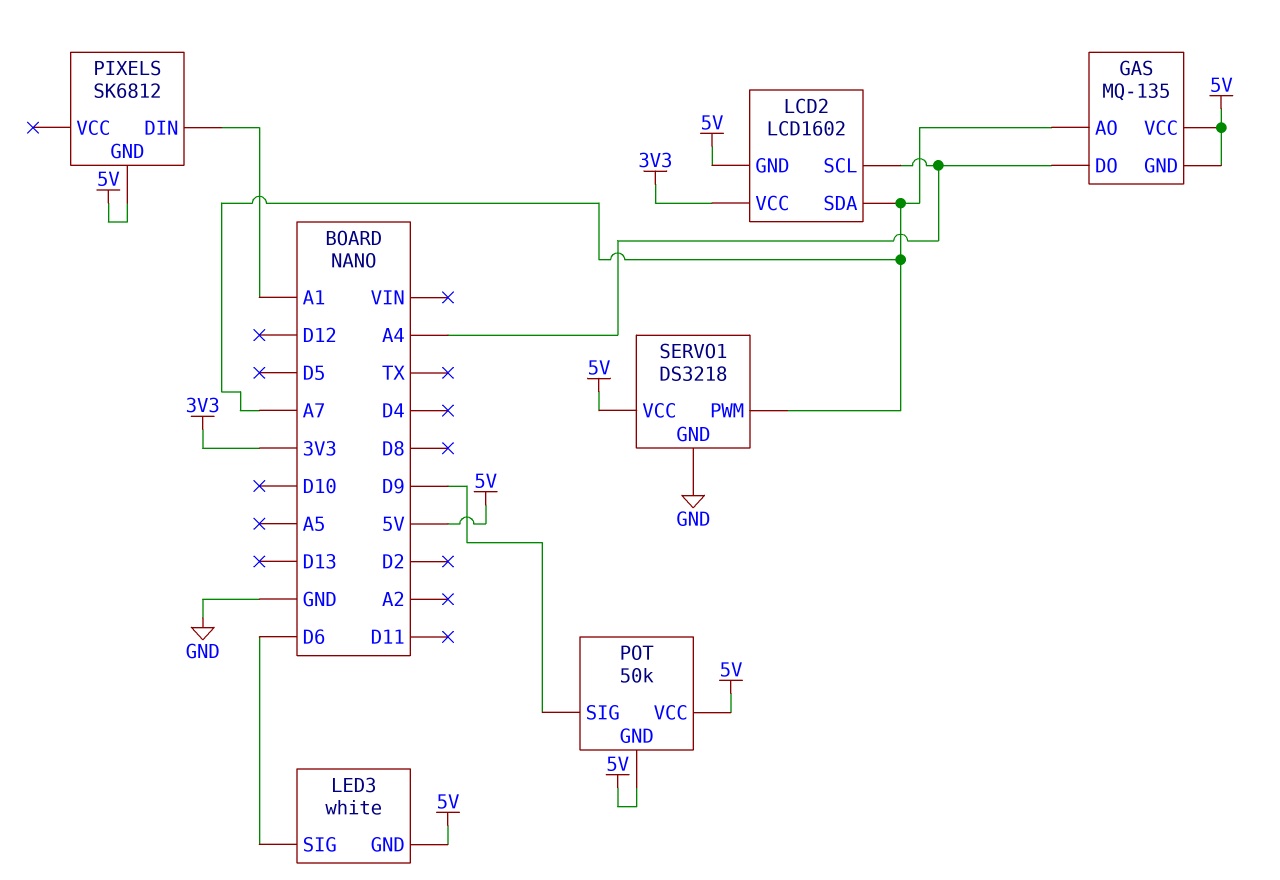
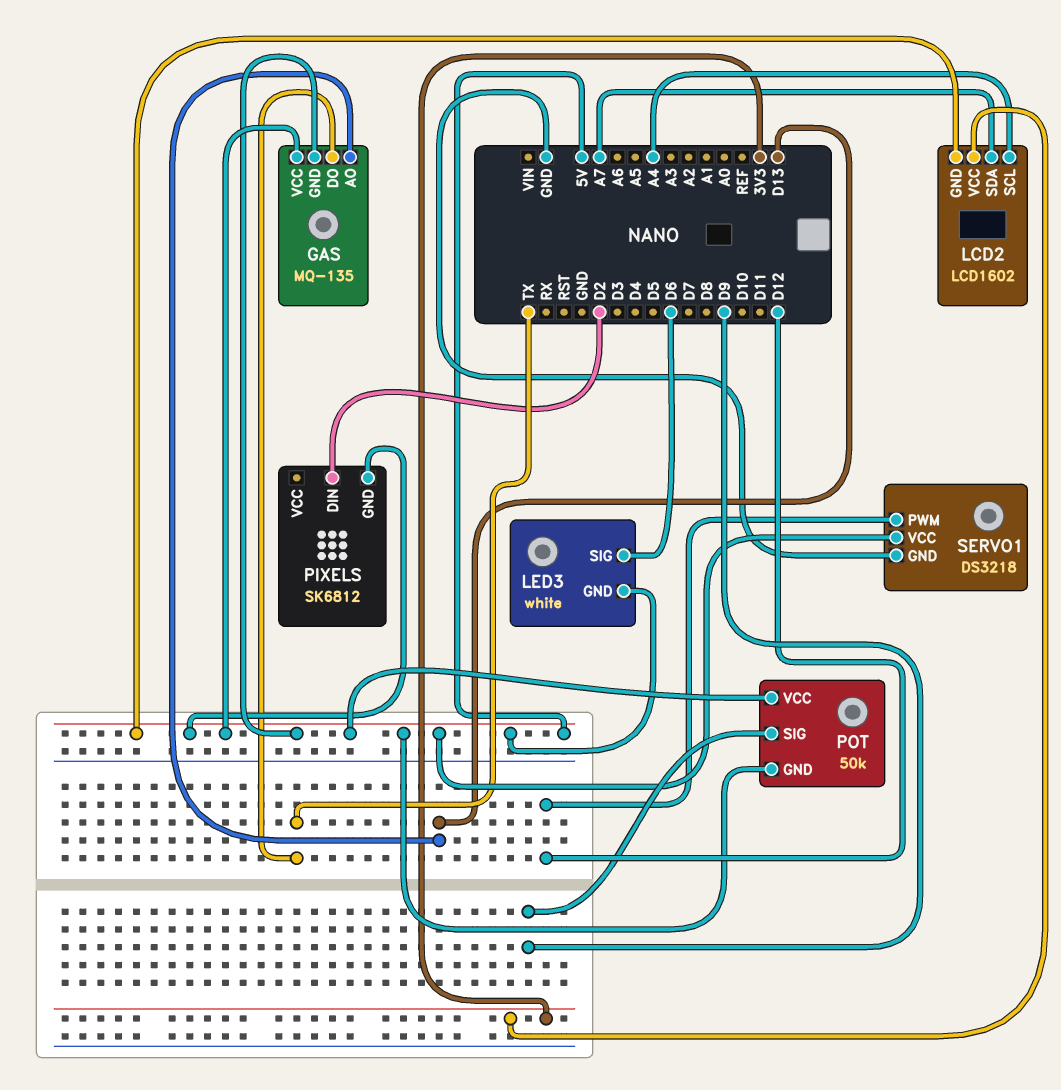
GAS pin AO: A7 -> D13
GAS pin DO: A4 -> TX
PIXELS pin DIN: A1 -> D2
SERVO1 pin PWM: A7 -> D12

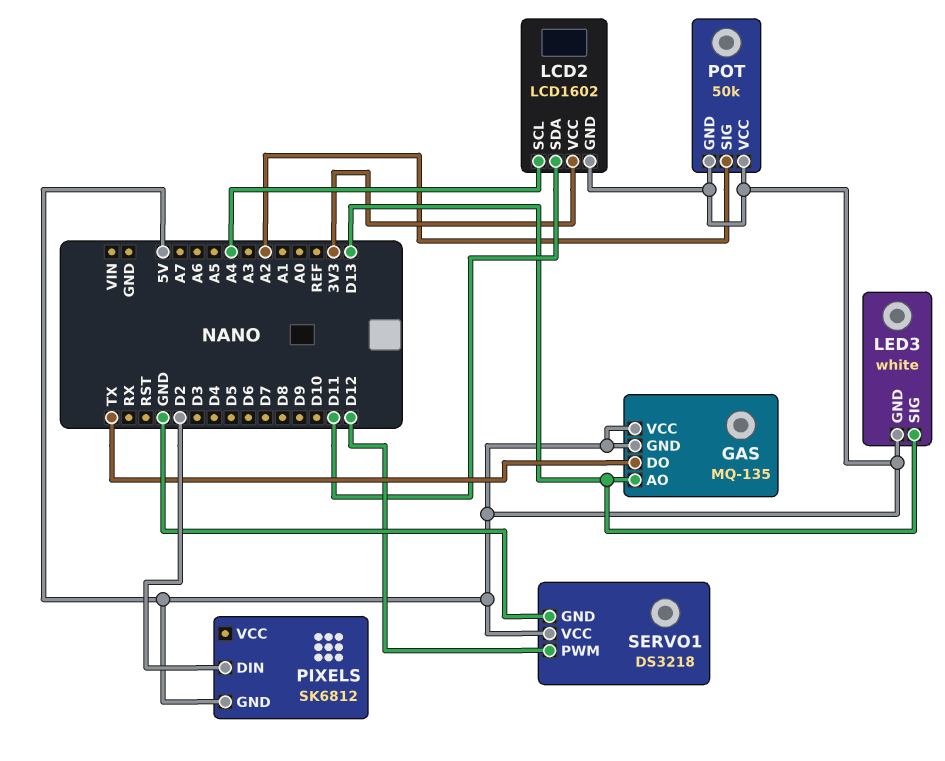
LCD2 pin SDA: A7 -> D11
LED3 pin SIG: D6 -> D13
POT pin SIG: D9 -> A2

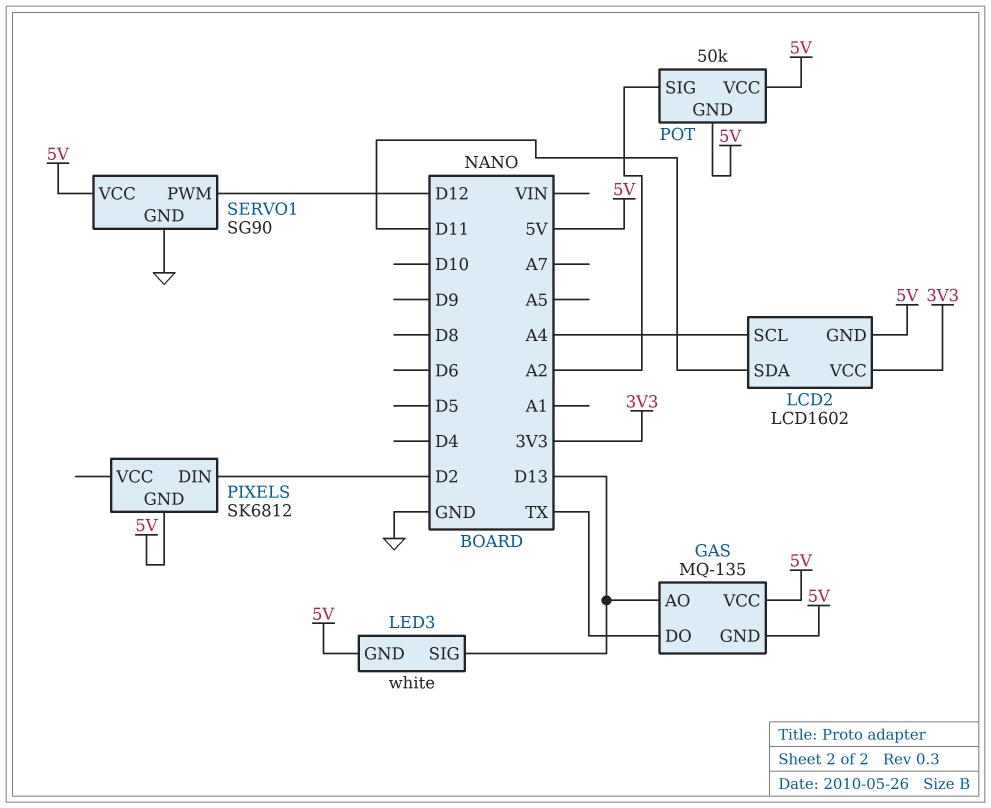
SERVO1: DS3218 -> SG90

